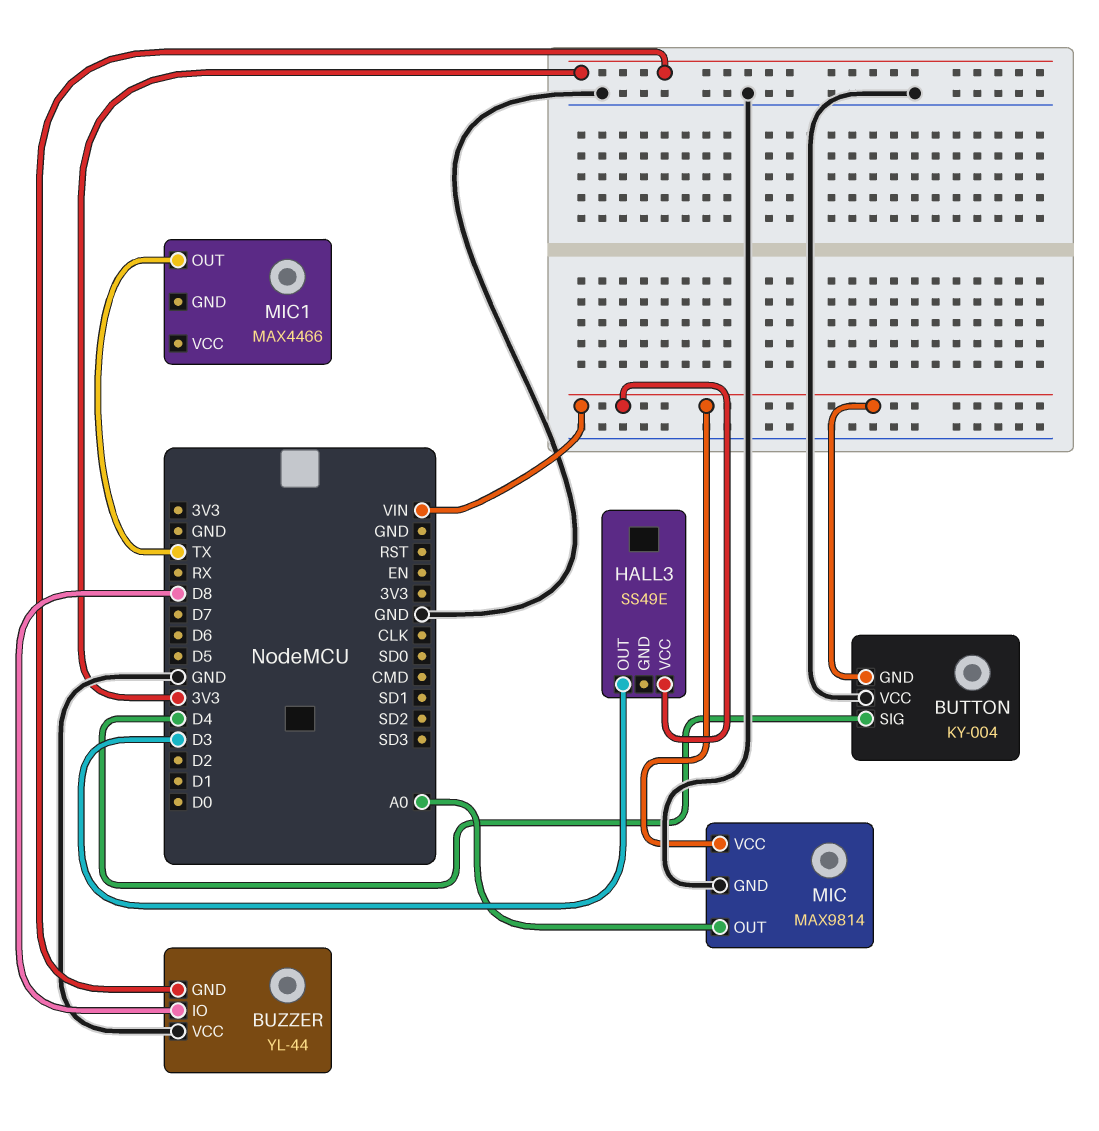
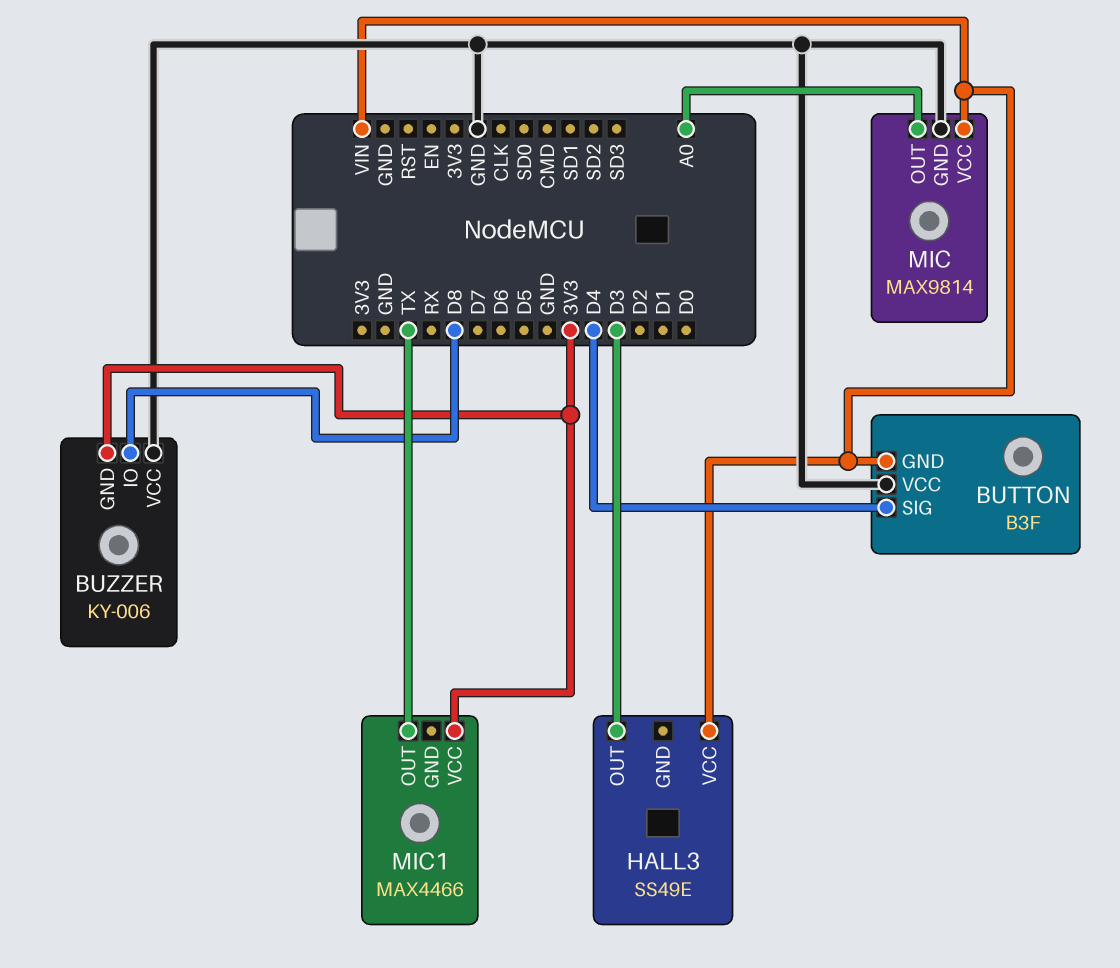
BUTTON: KY-004 -> B3F
BUZZER: YL-44 -> KY-006
MIC1 pin VCC: none -> 3V3

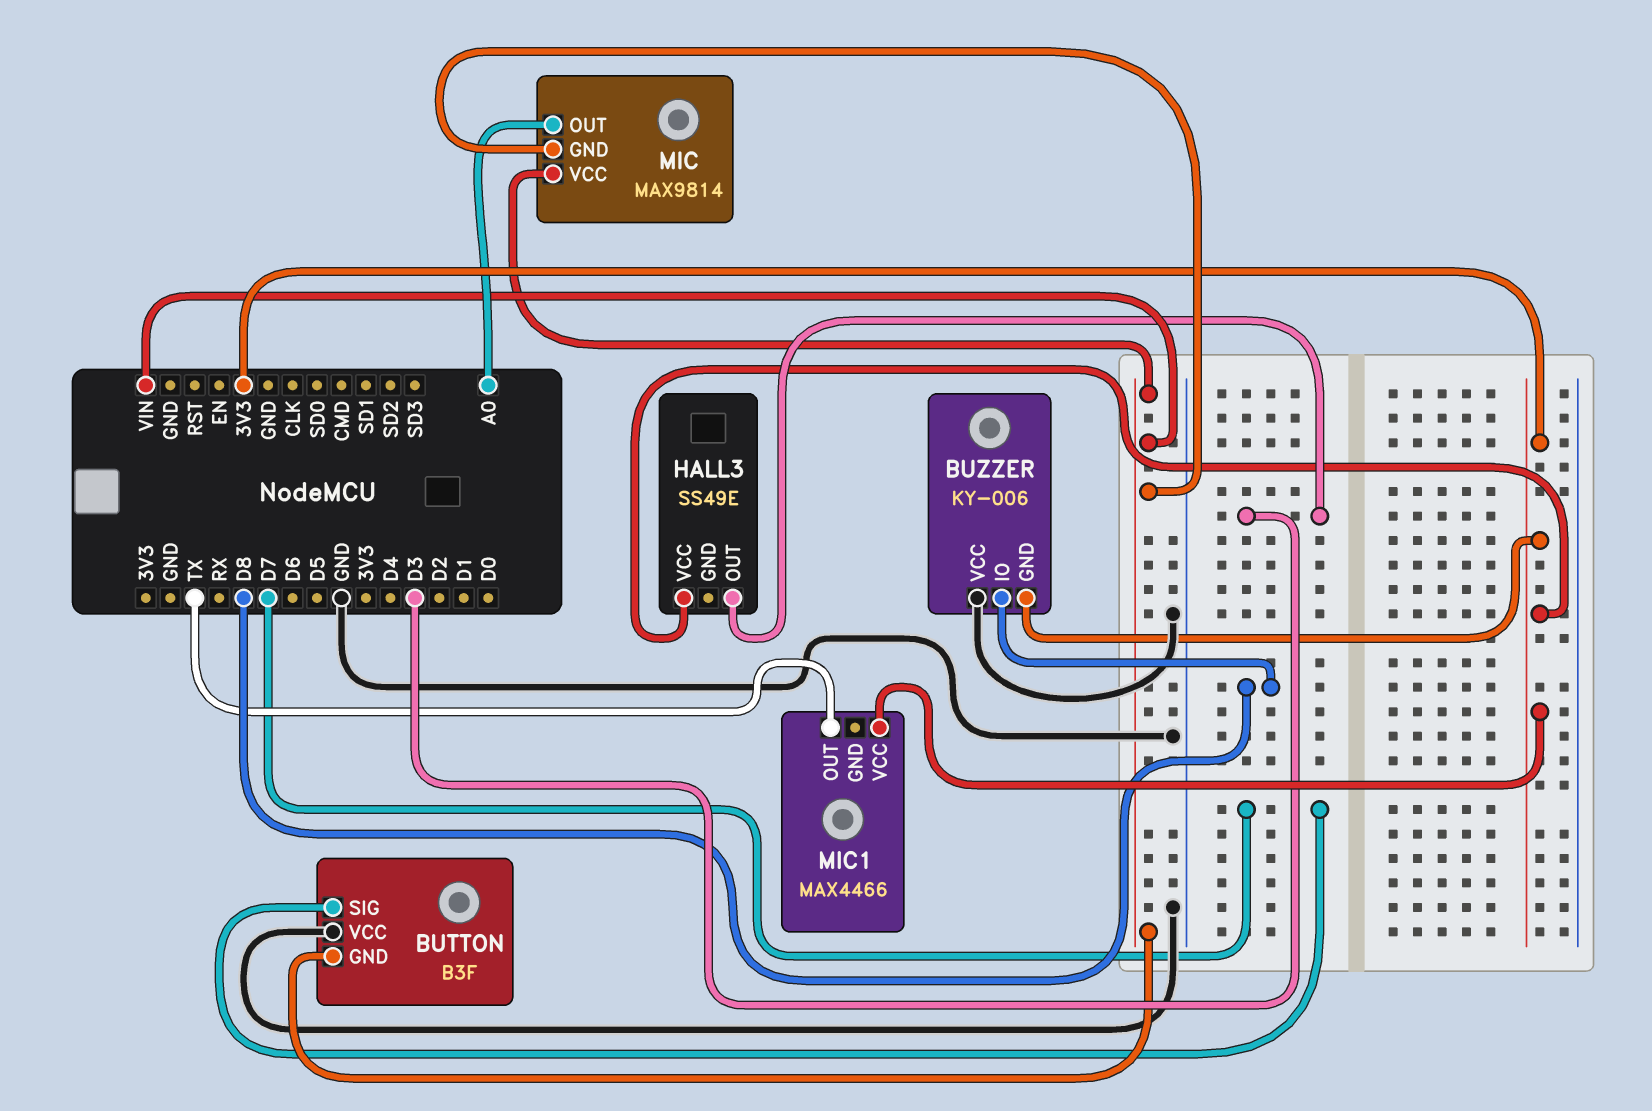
BUTTON pin SIG: D4 -> D7
HALL3 pin VCC: VIN -> 3V3
MIC pin GND: GND -> VIN

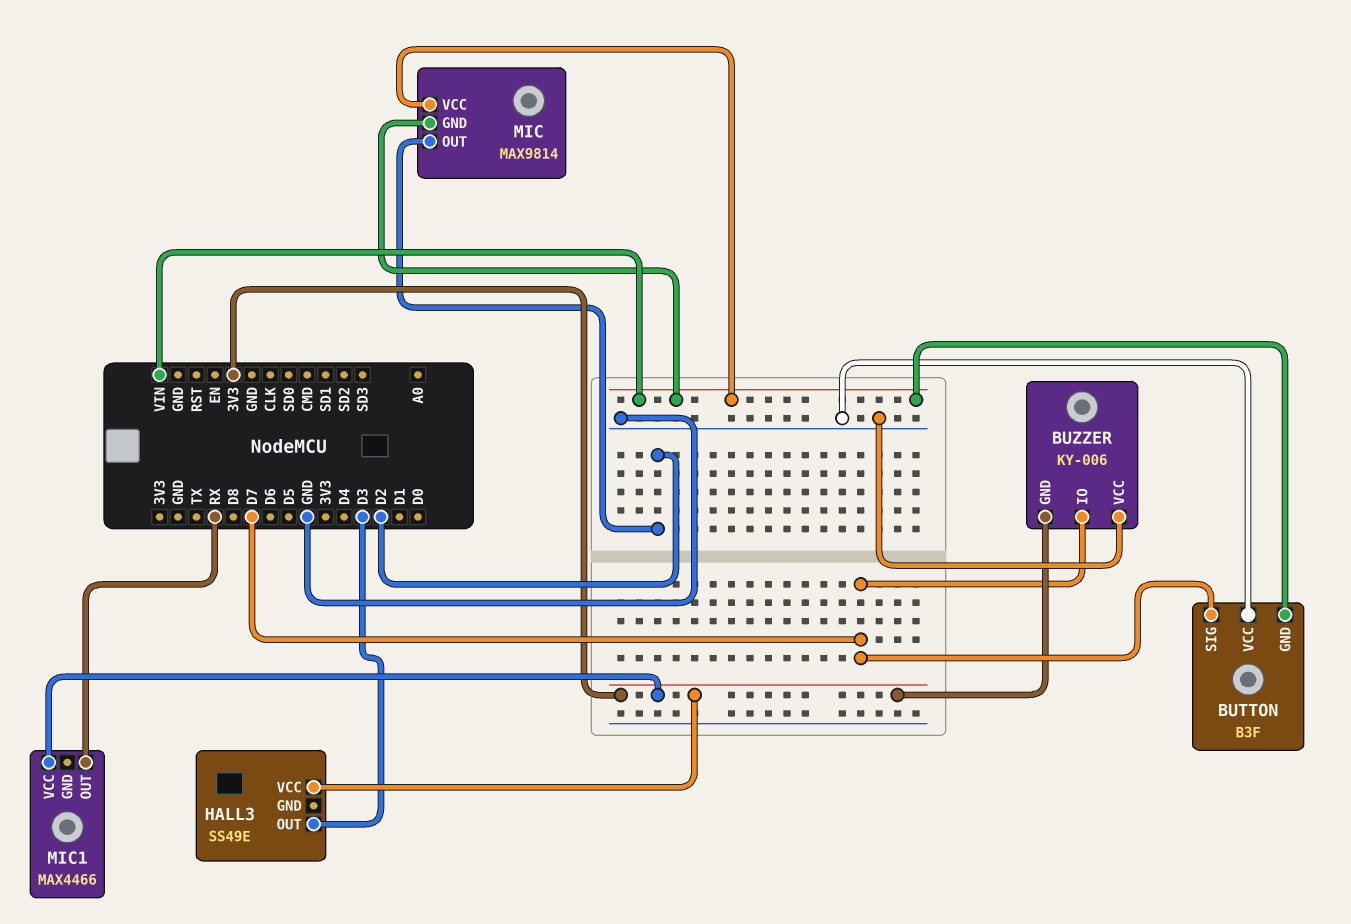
BUZZER pin IO: D8 -> D7
MIC pin OUT: A0 -> D2
MIC1 pin OUT: TX -> RX

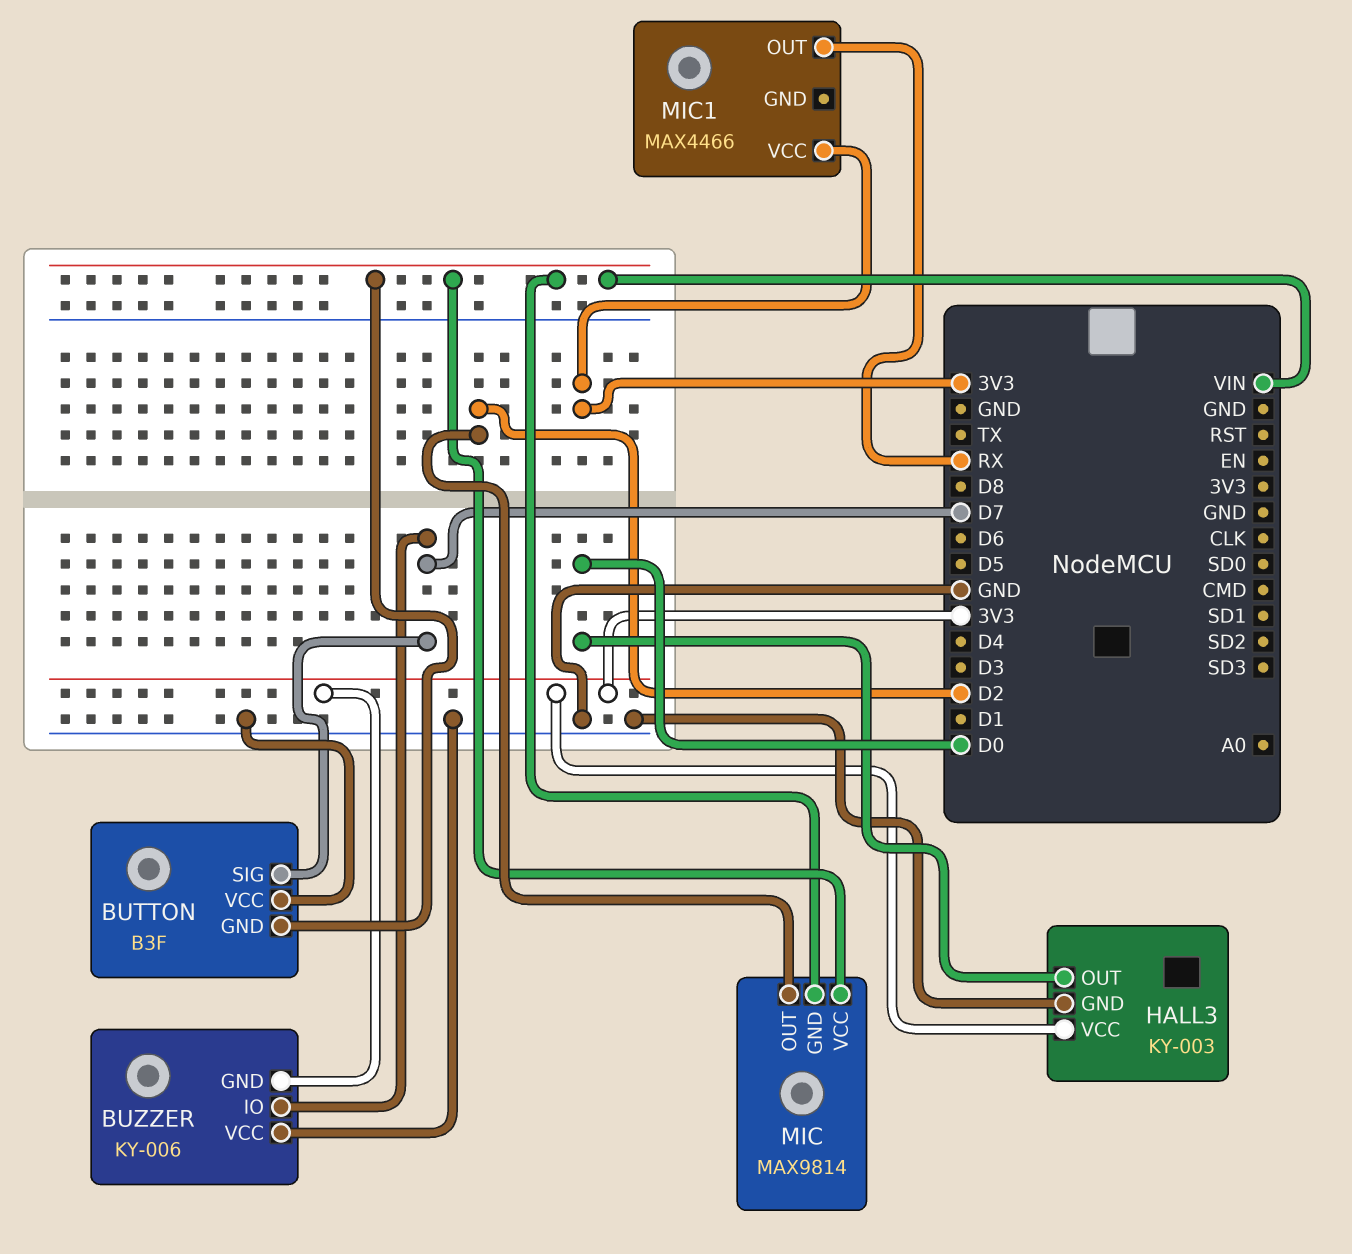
HALL3: SS49E -> KY-003
HALL3 pin GND: none -> GND
HALL3 pin OUT: D3 -> D0

